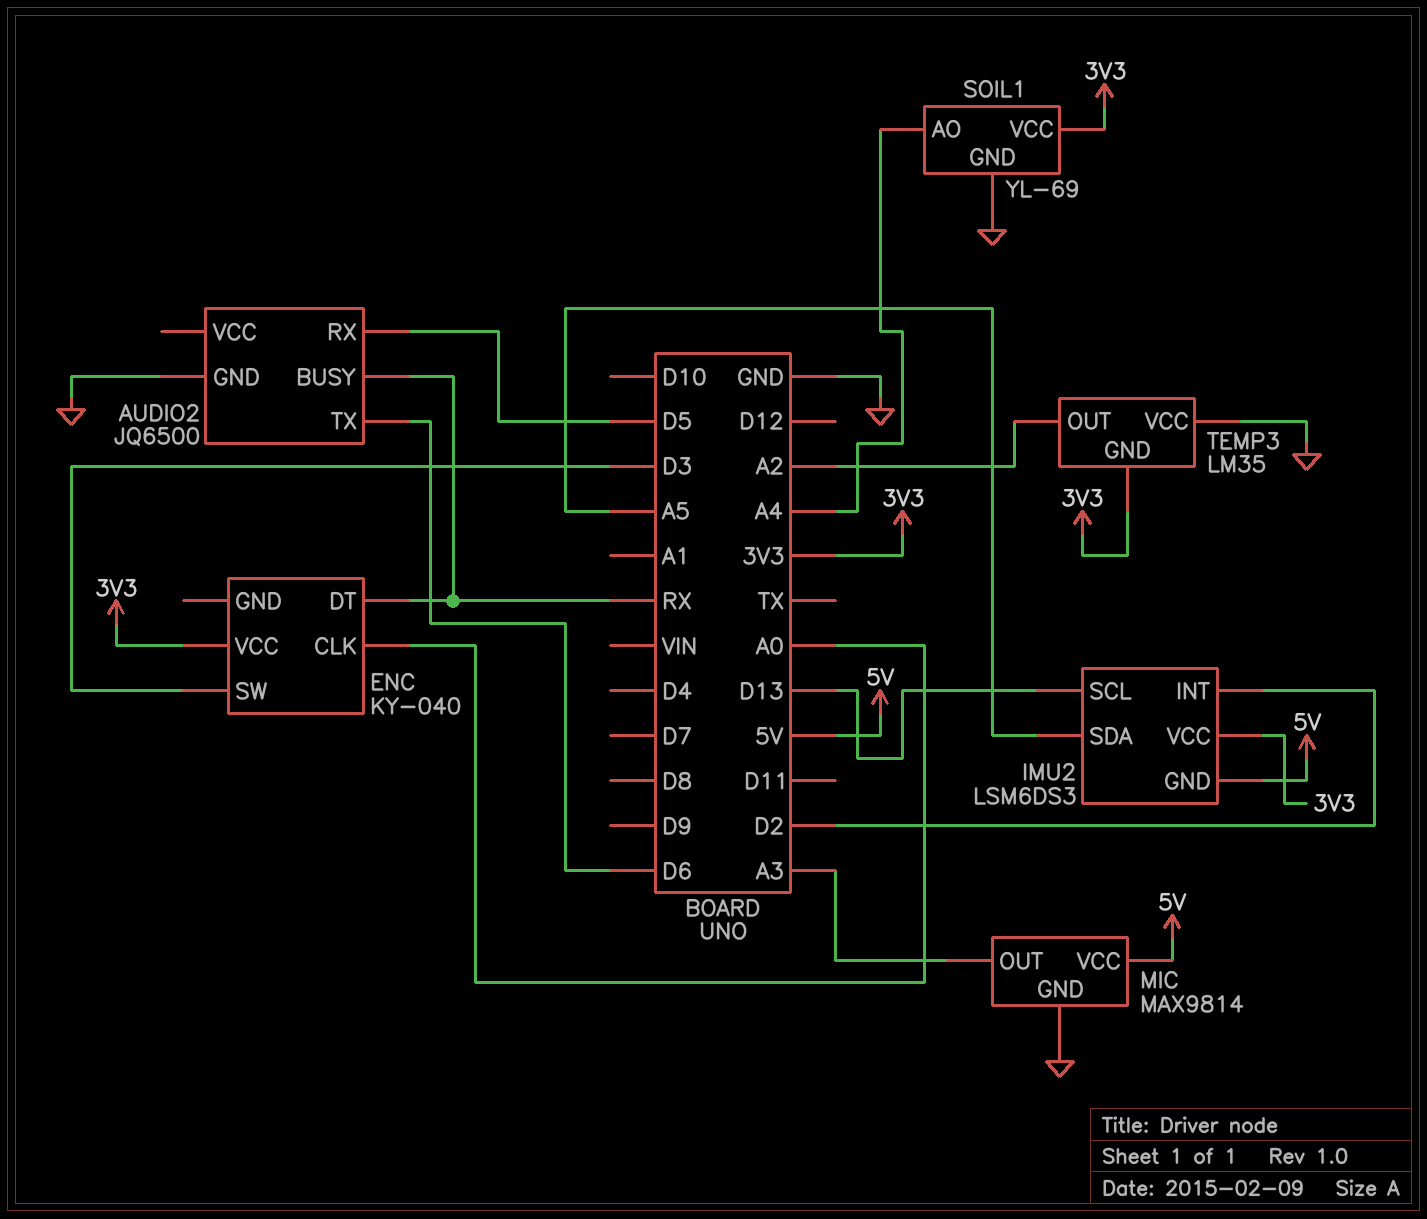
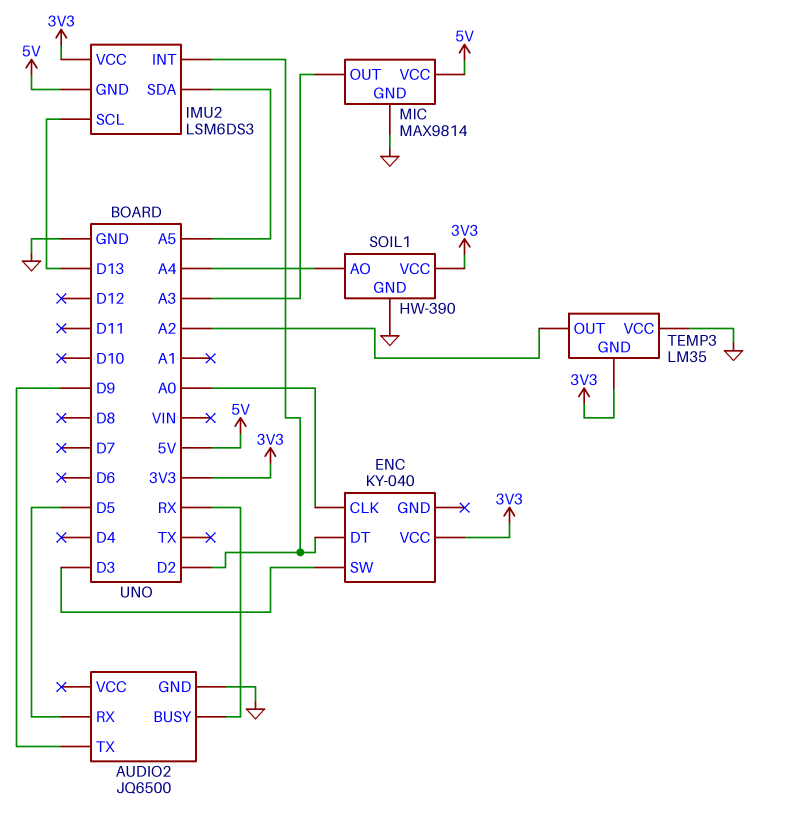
AUDIO2 pin TX: D6 -> D9
ENC pin DT: RX -> D2
SOIL1: YL-69 -> HW-390

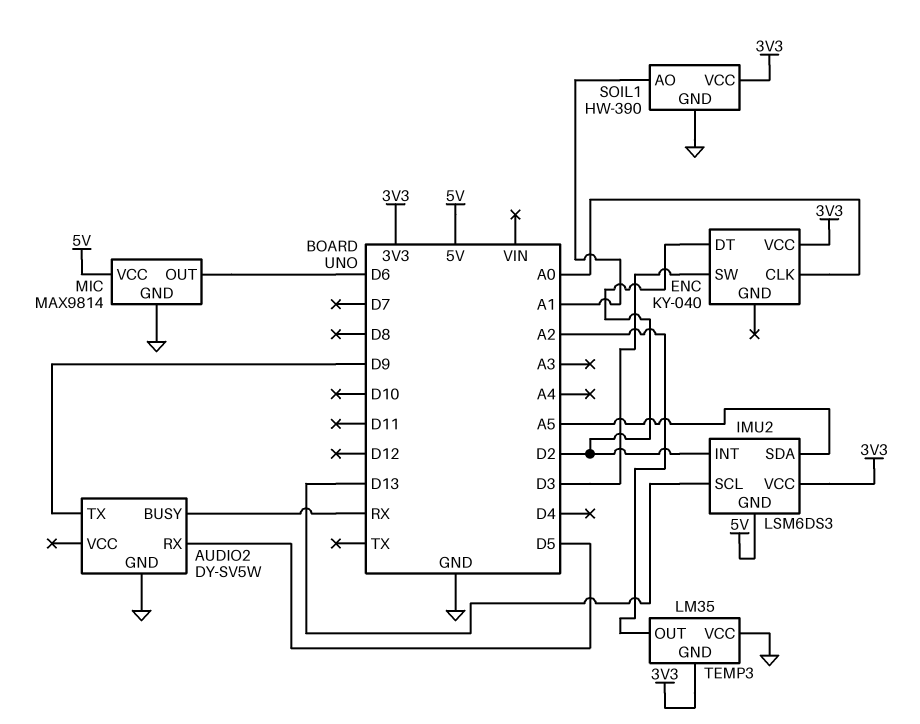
AUDIO2: JQ6500 -> DY-SV5W
MIC pin OUT: A3 -> D6
SOIL1 pin AO: A4 -> A1

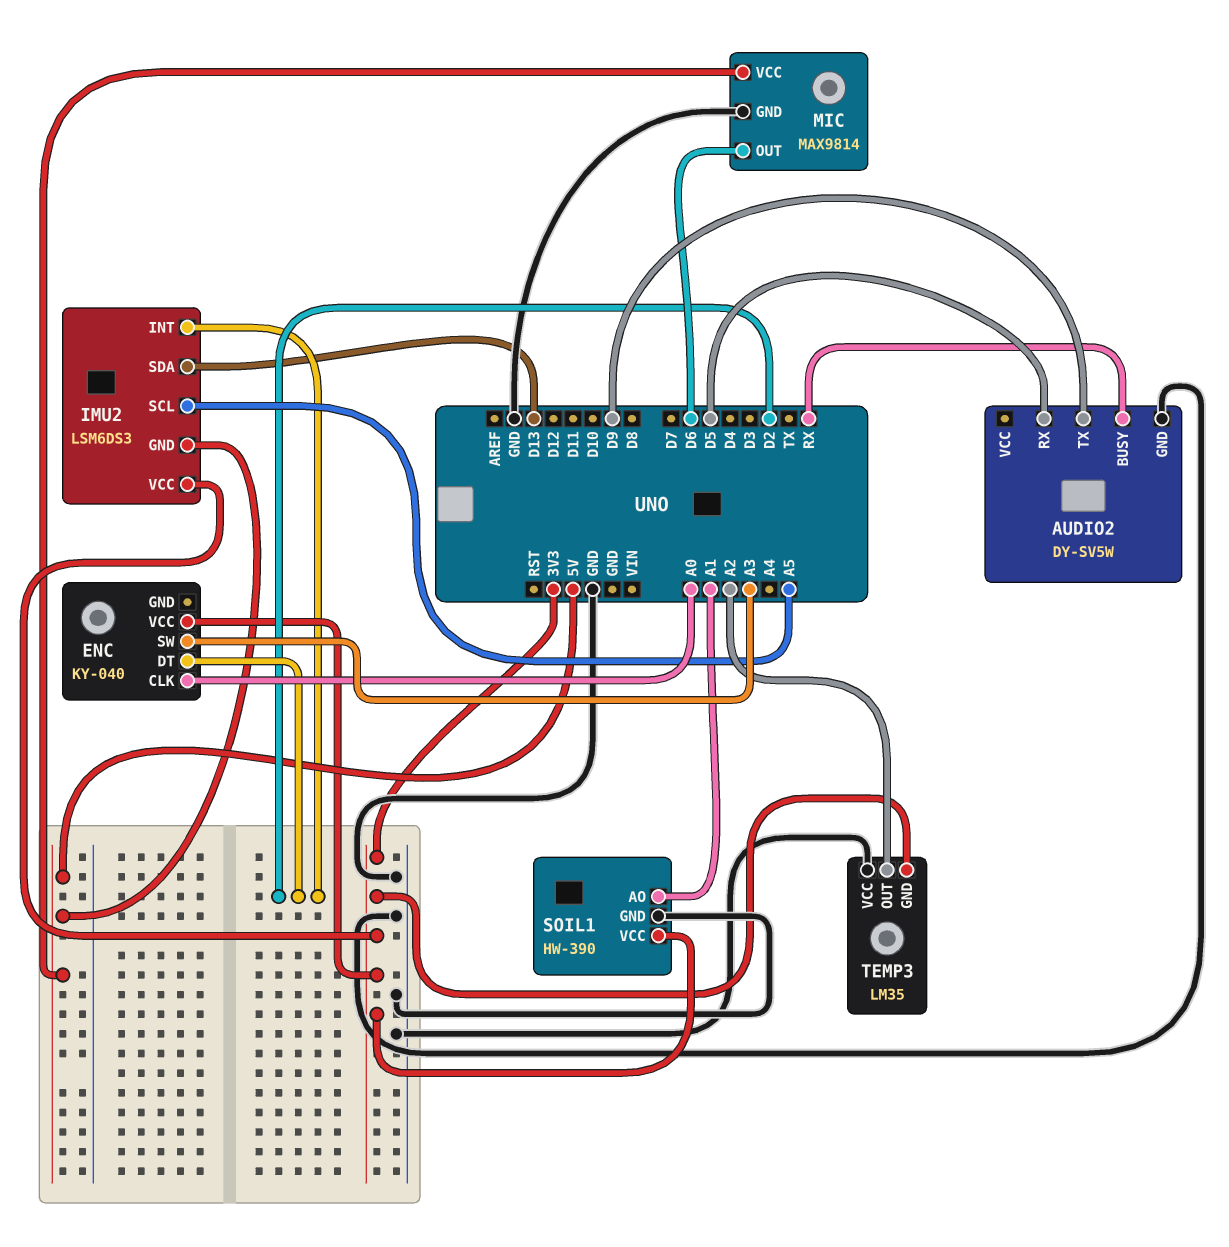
ENC pin SW: D3 -> A3
IMU2 pin SCL: D13 -> A5
IMU2 pin SDA: A5 -> D13

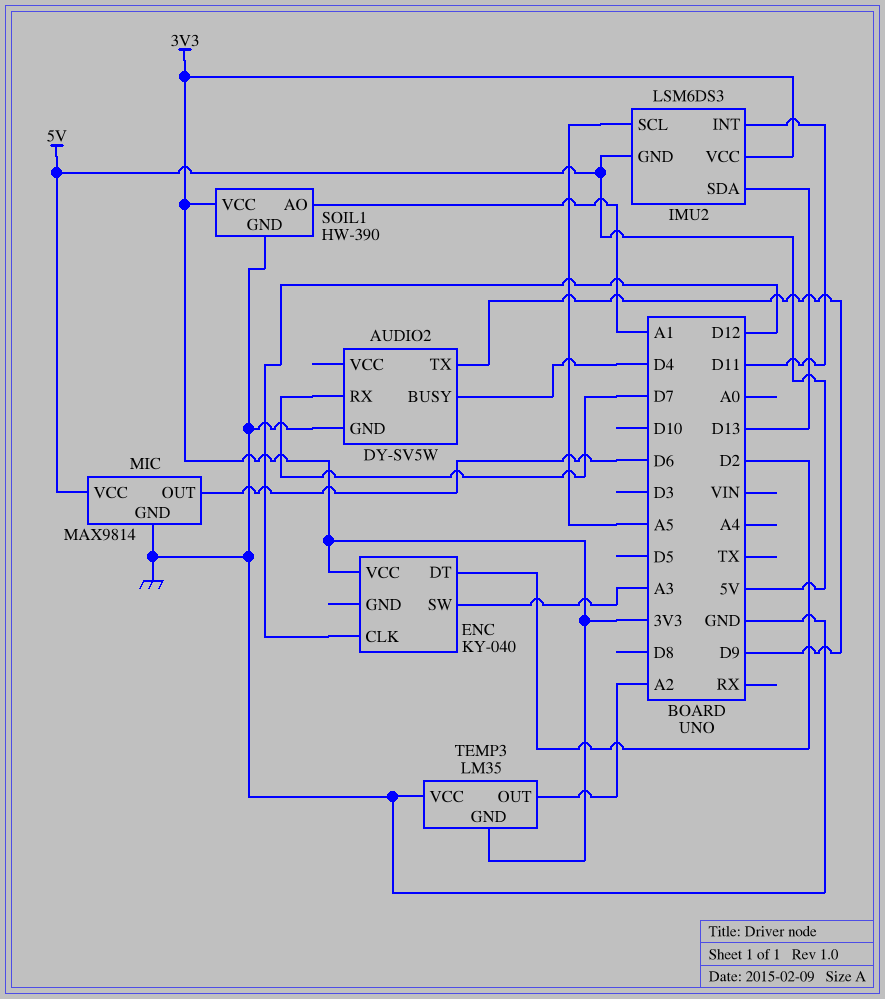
AUDIO2 pin BUSY: RX -> D4
AUDIO2 pin RX: D5 -> D7
ENC pin CLK: A0 -> D12
IMU2 pin INT: D2 -> D11

